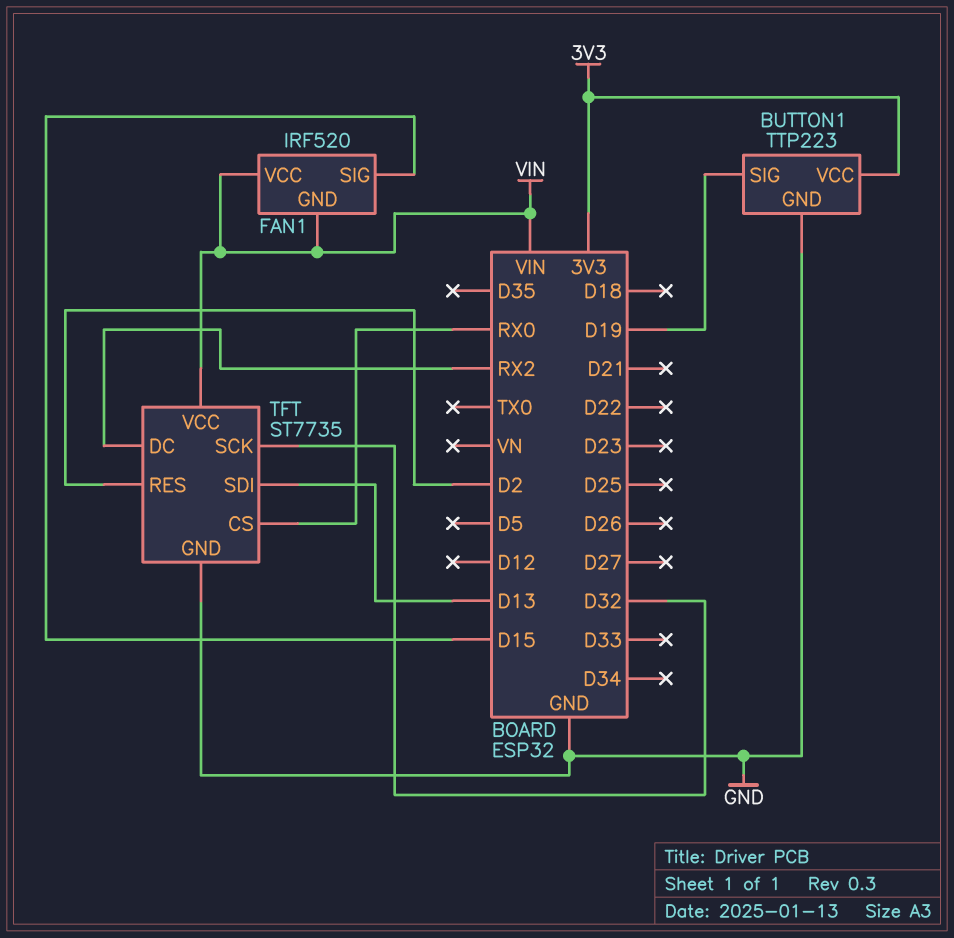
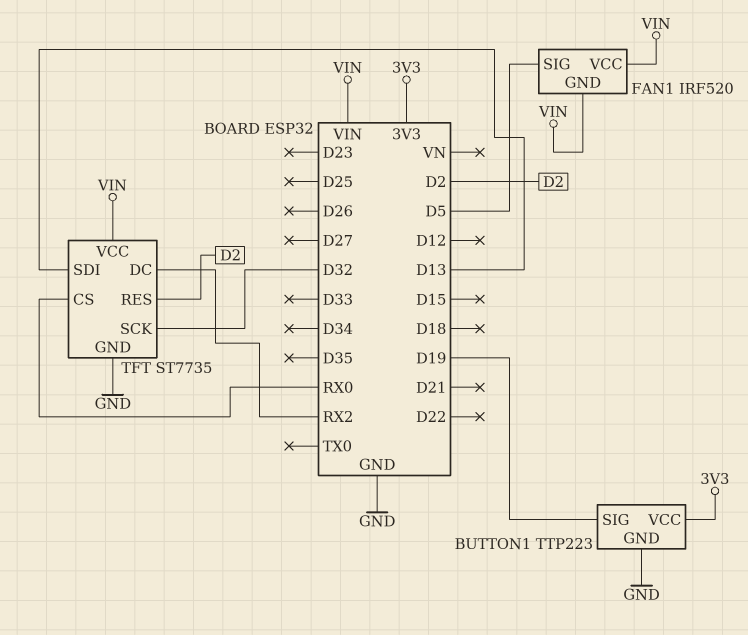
FAN1 pin SIG: D15 -> D5

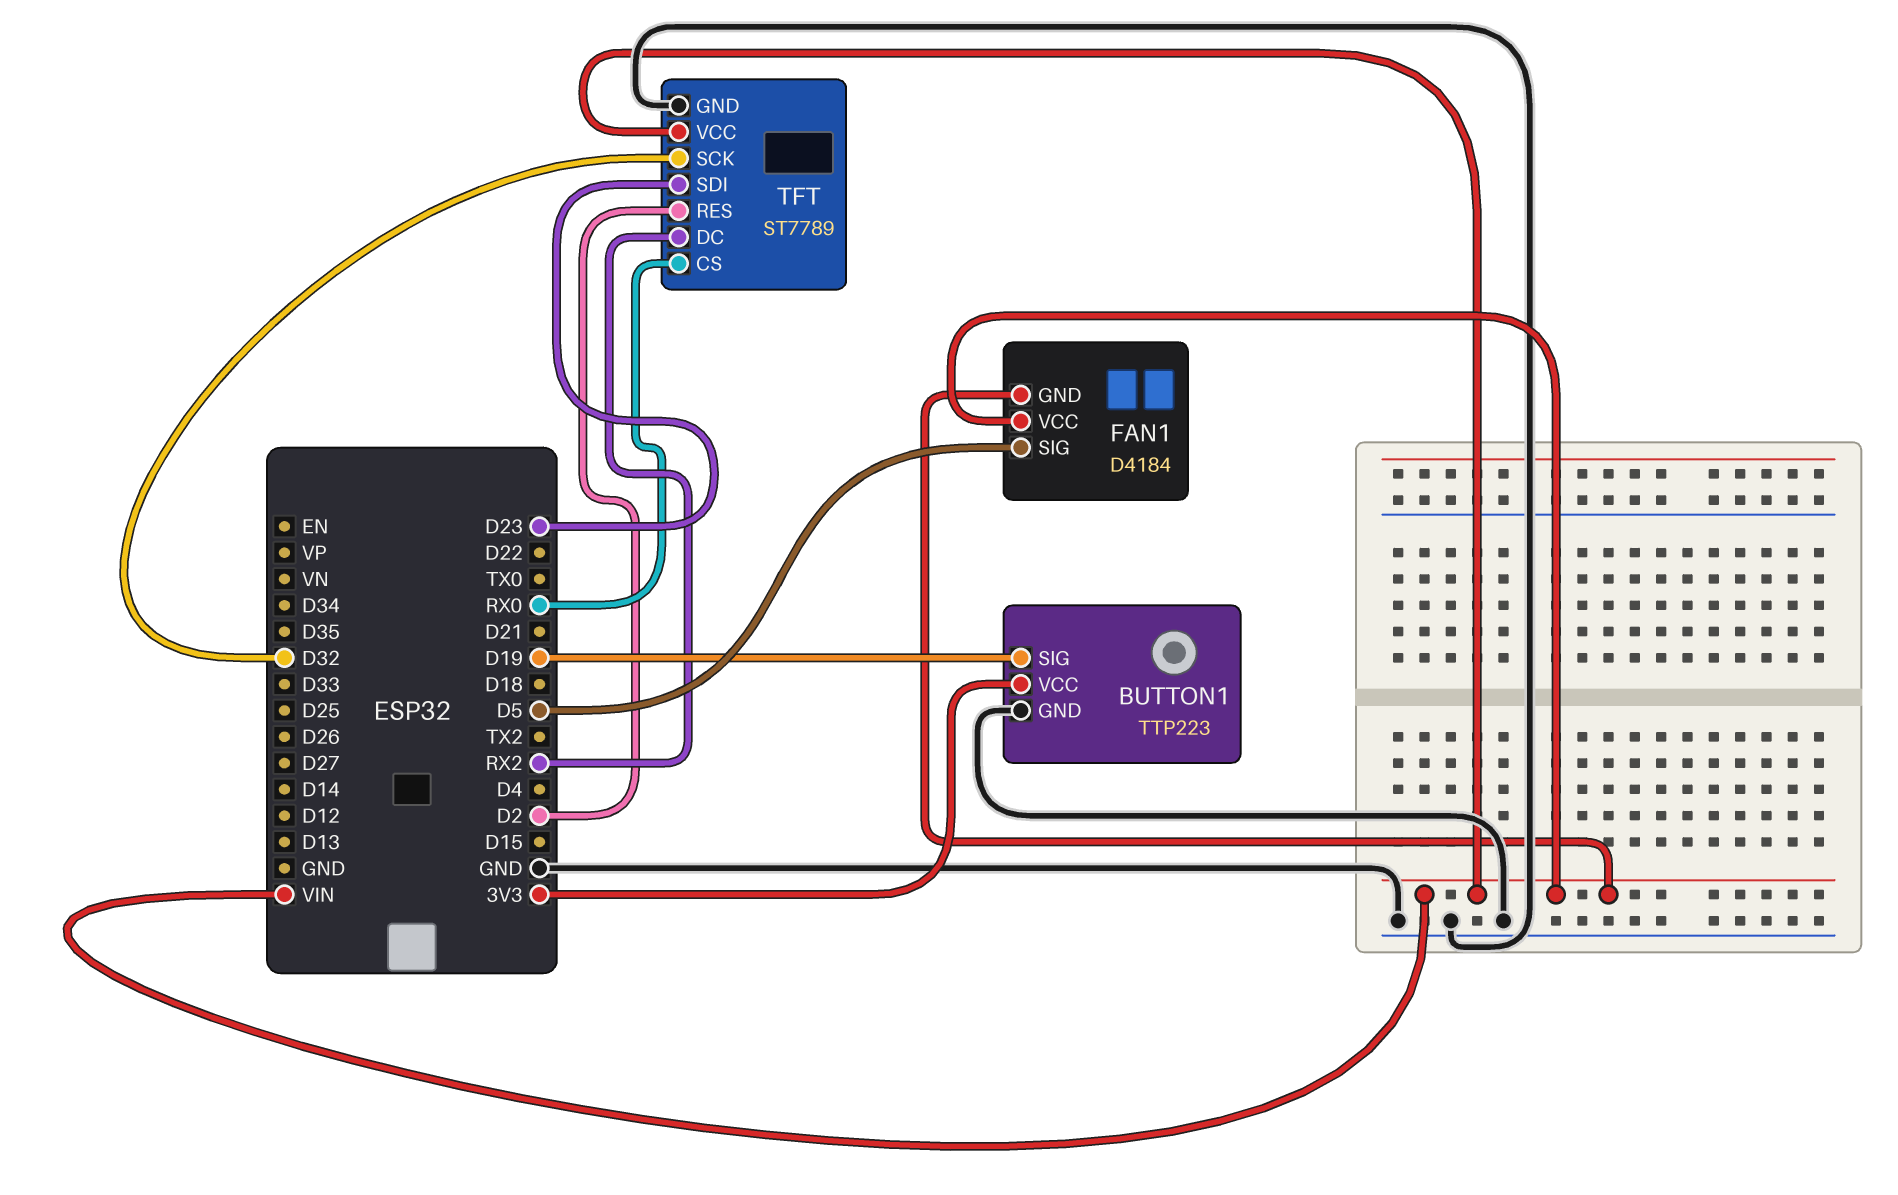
FAN1: IRF520 -> D4184
TFT: ST7735 -> ST7789
TFT pin SDI: D13 -> D23

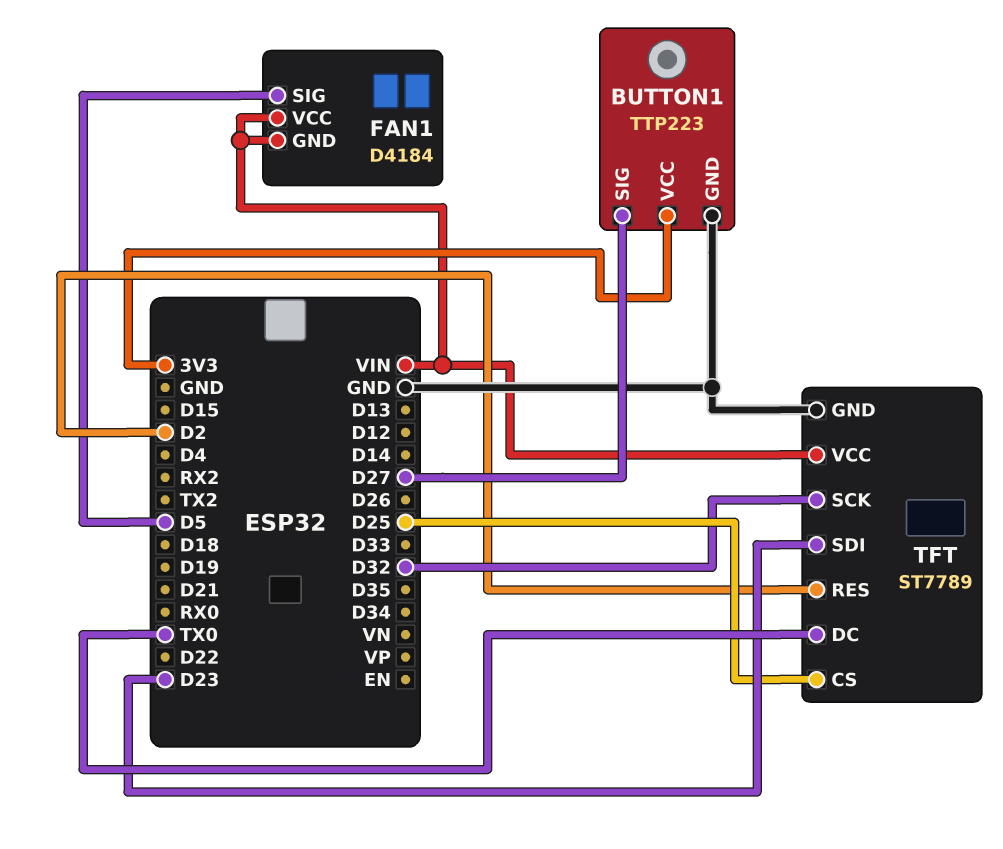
BUTTON1 pin SIG: D19 -> D27
TFT pin CS: RX0 -> D25
TFT pin DC: RX2 -> TX0

